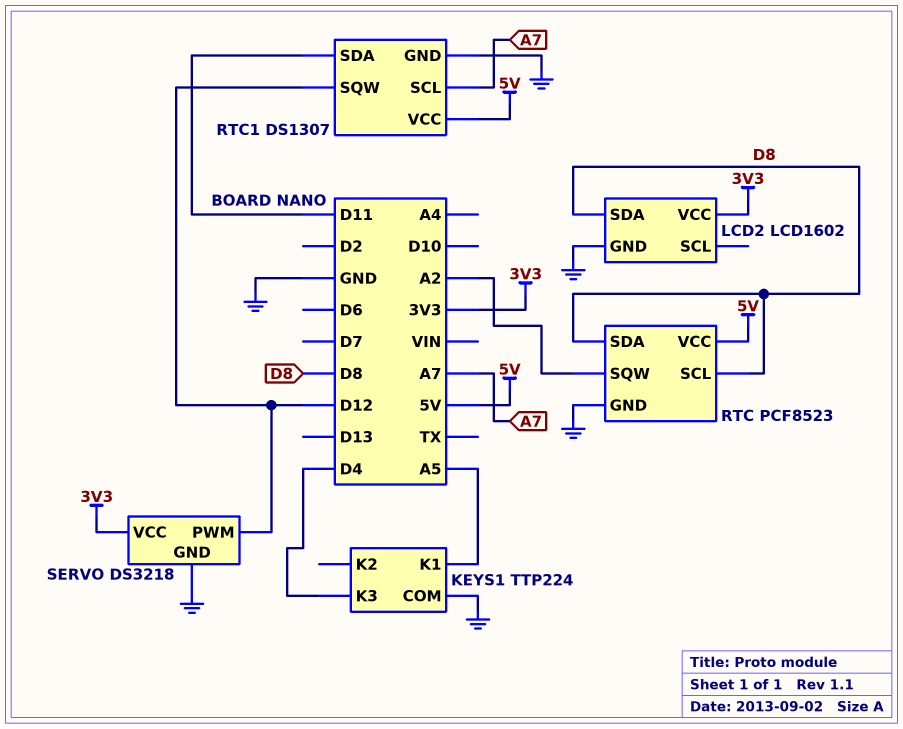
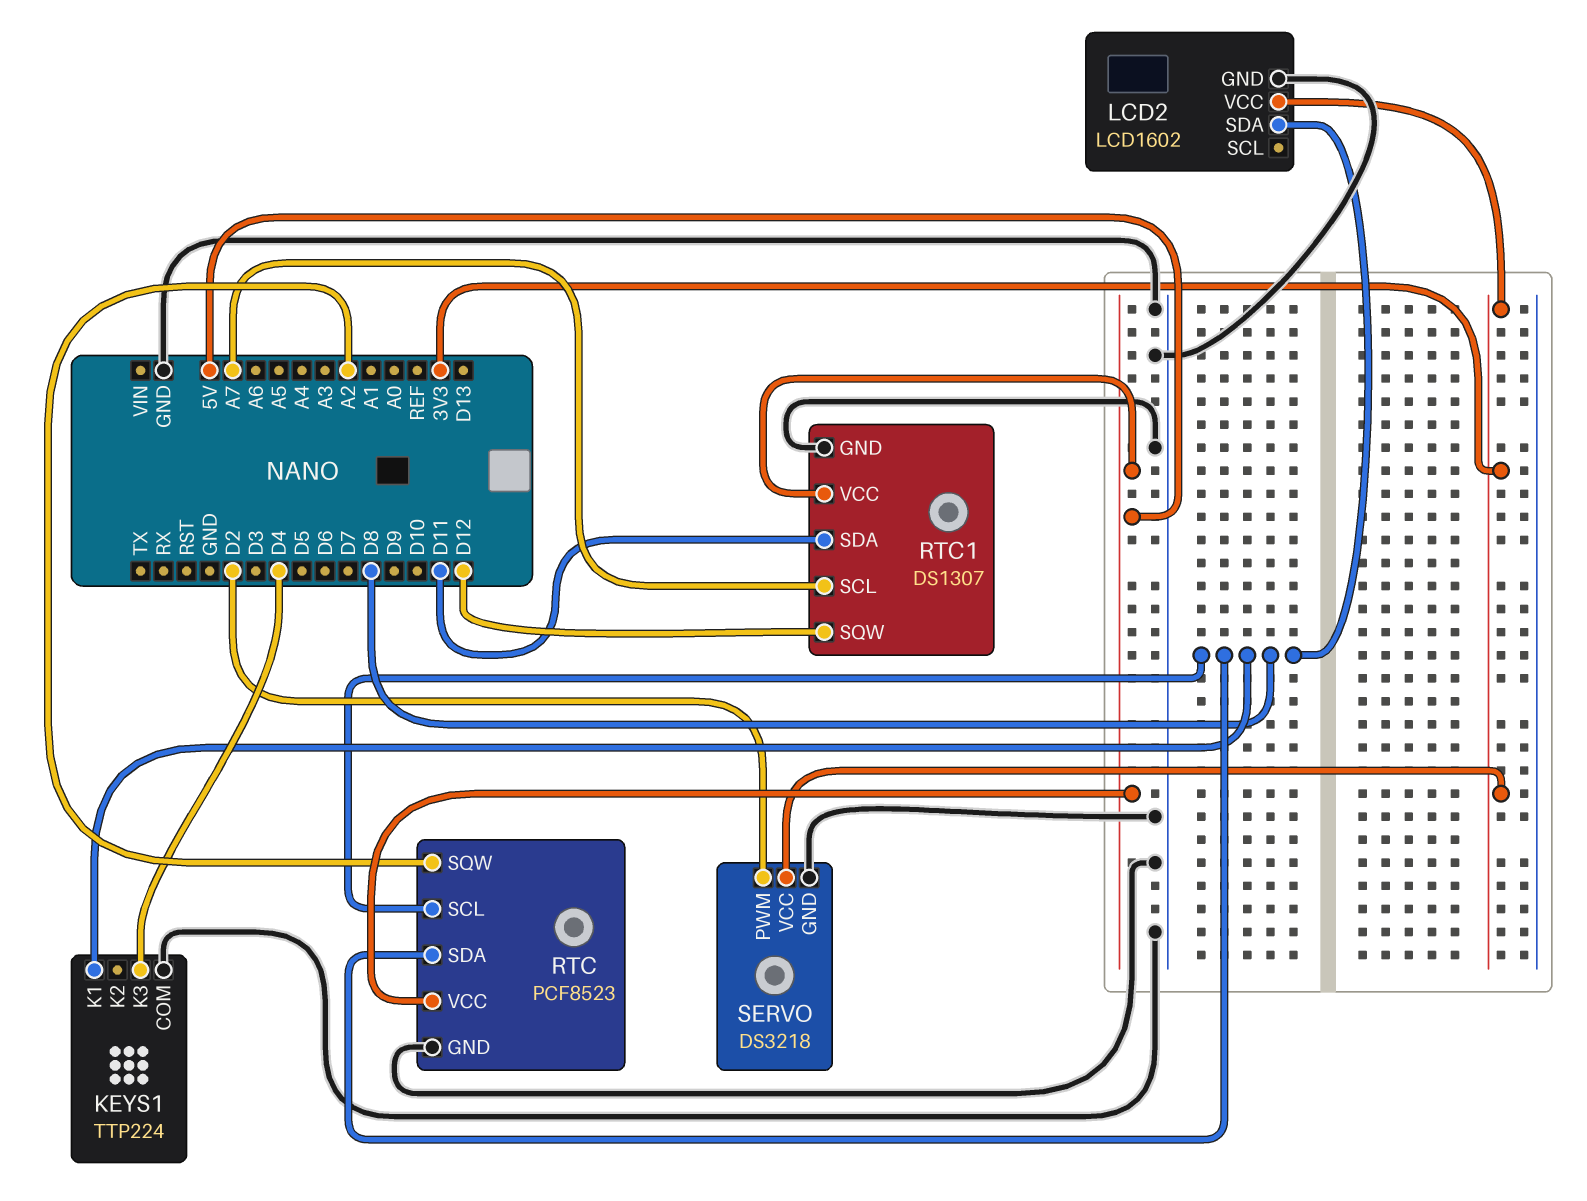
KEYS1 pin K1: A5 -> D8
SERVO pin PWM: D12 -> D2

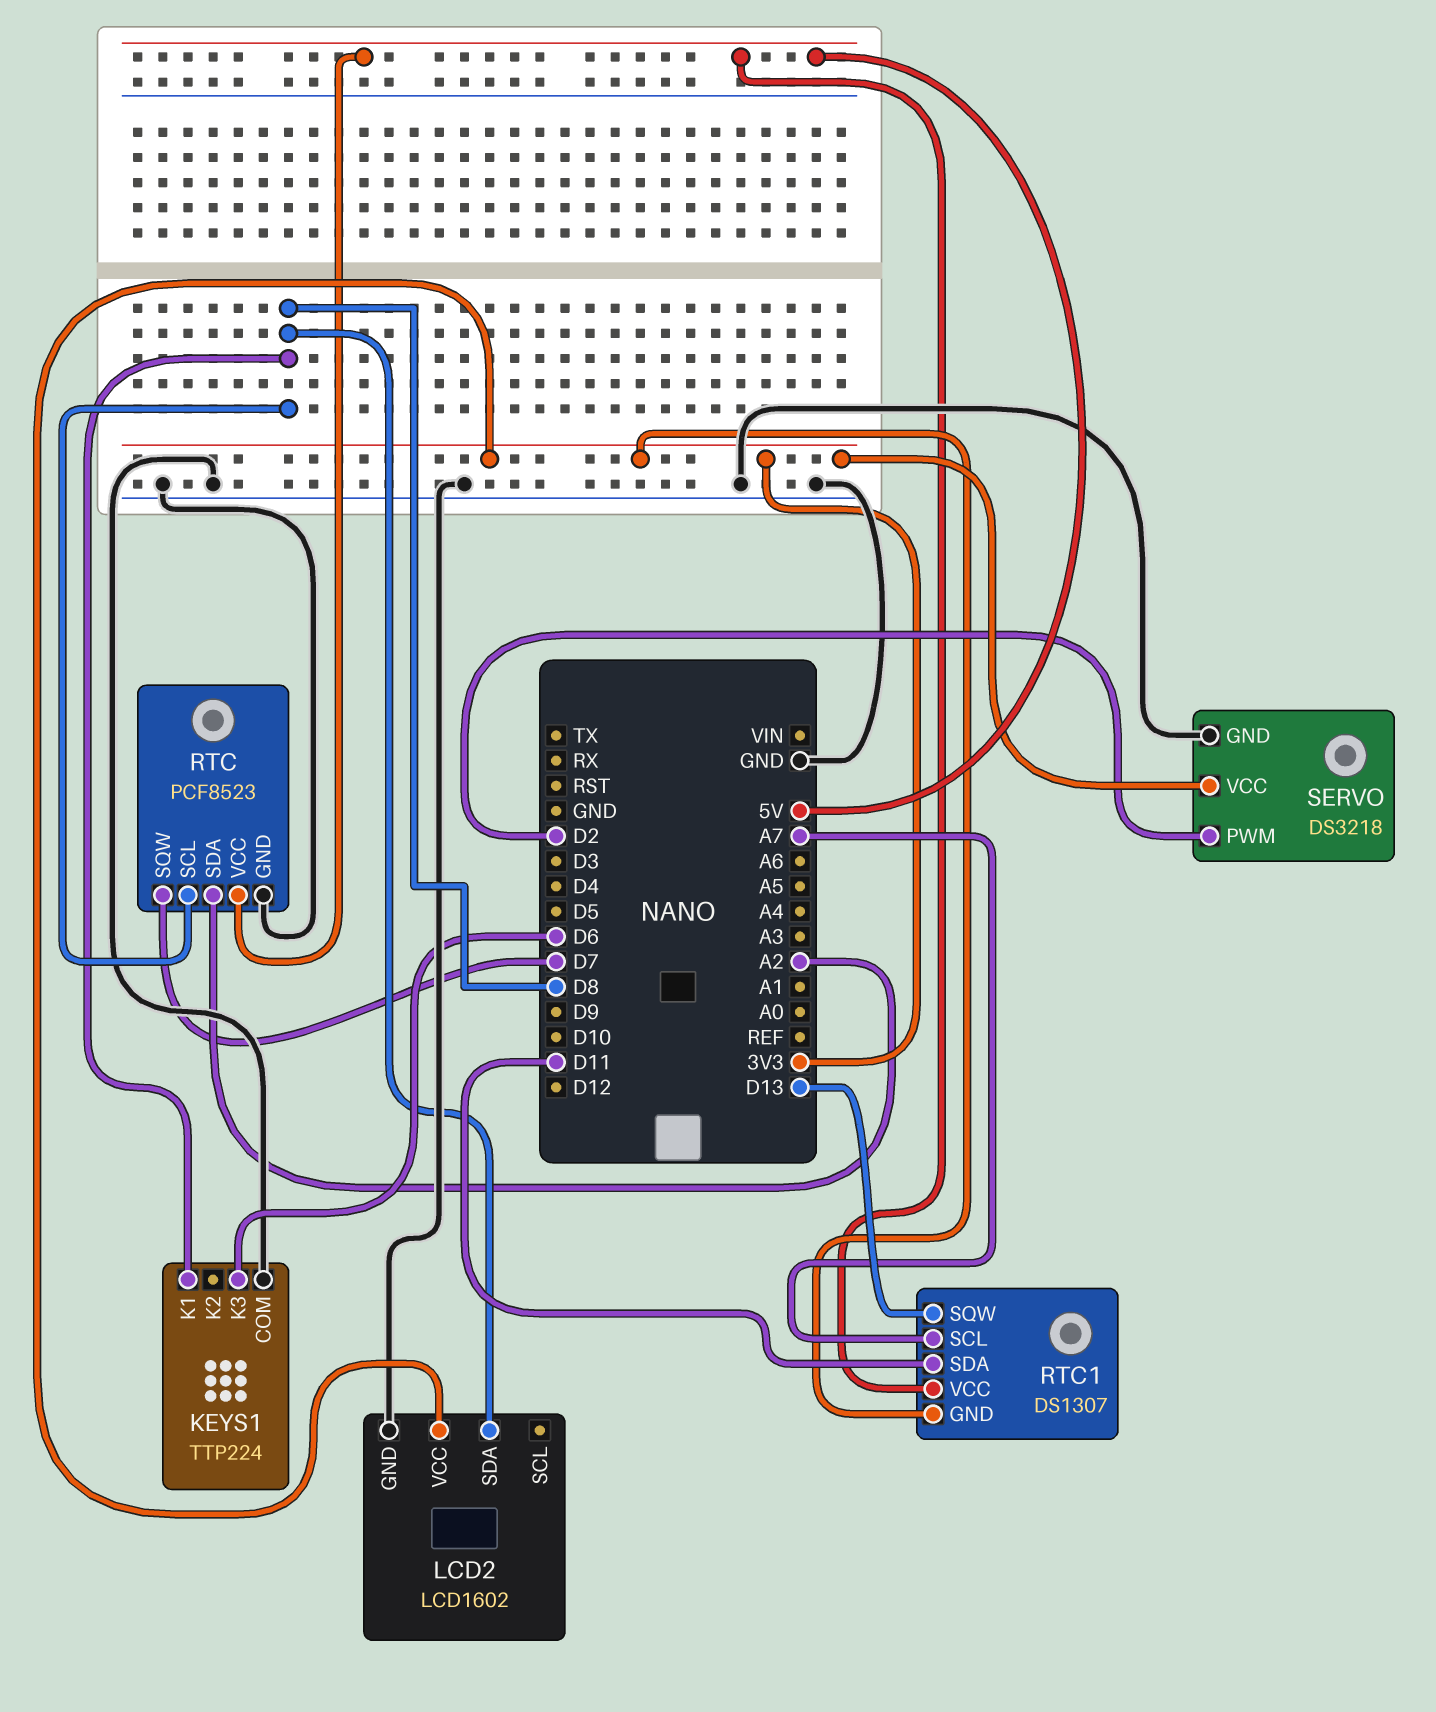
KEYS1 pin K3: D4 -> D6
RTC pin SDA: D8 -> A2
RTC pin SQW: A2 -> D7
RTC1 pin GND: GND -> 3V3
RTC1 pin SQW: D12 -> D13

